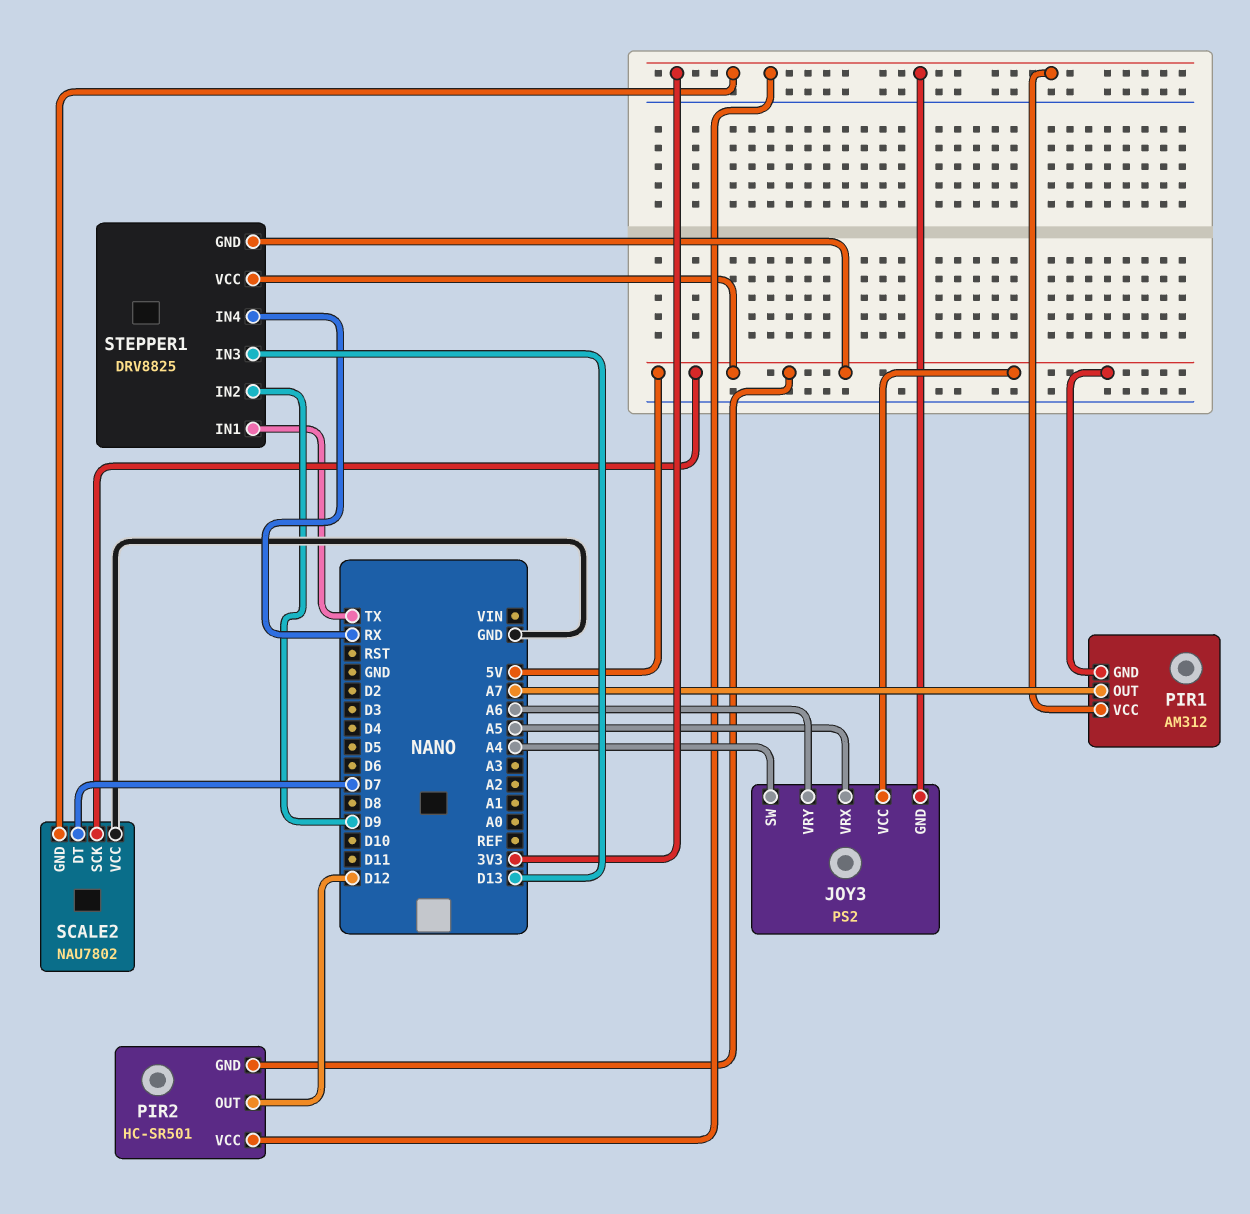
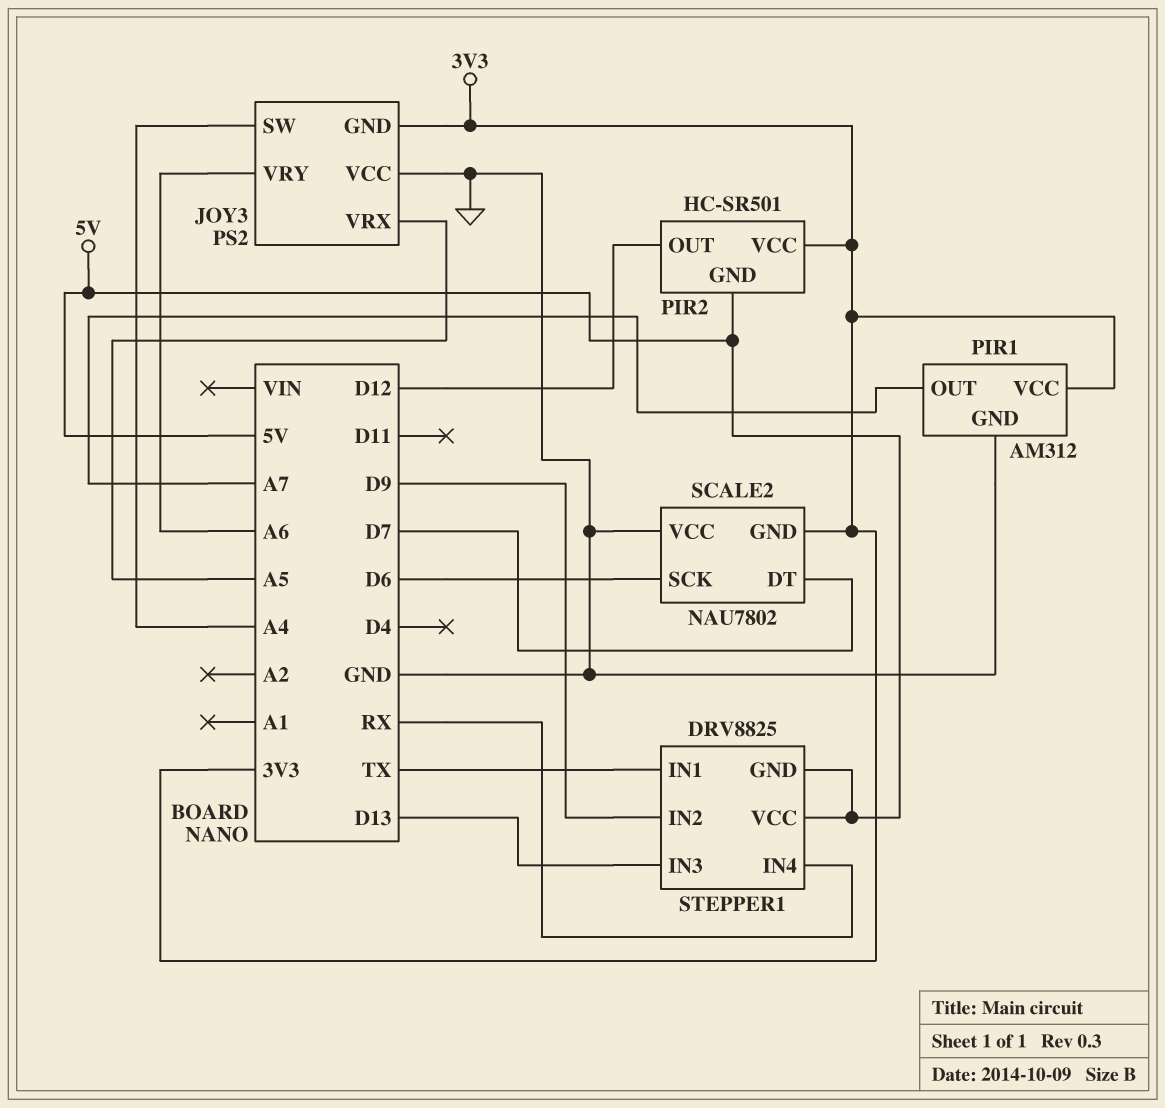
JOY3 pin VCC: 5V -> GND
PIR1 pin GND: 5V -> GND
SCALE2 pin SCK: 5V -> D6

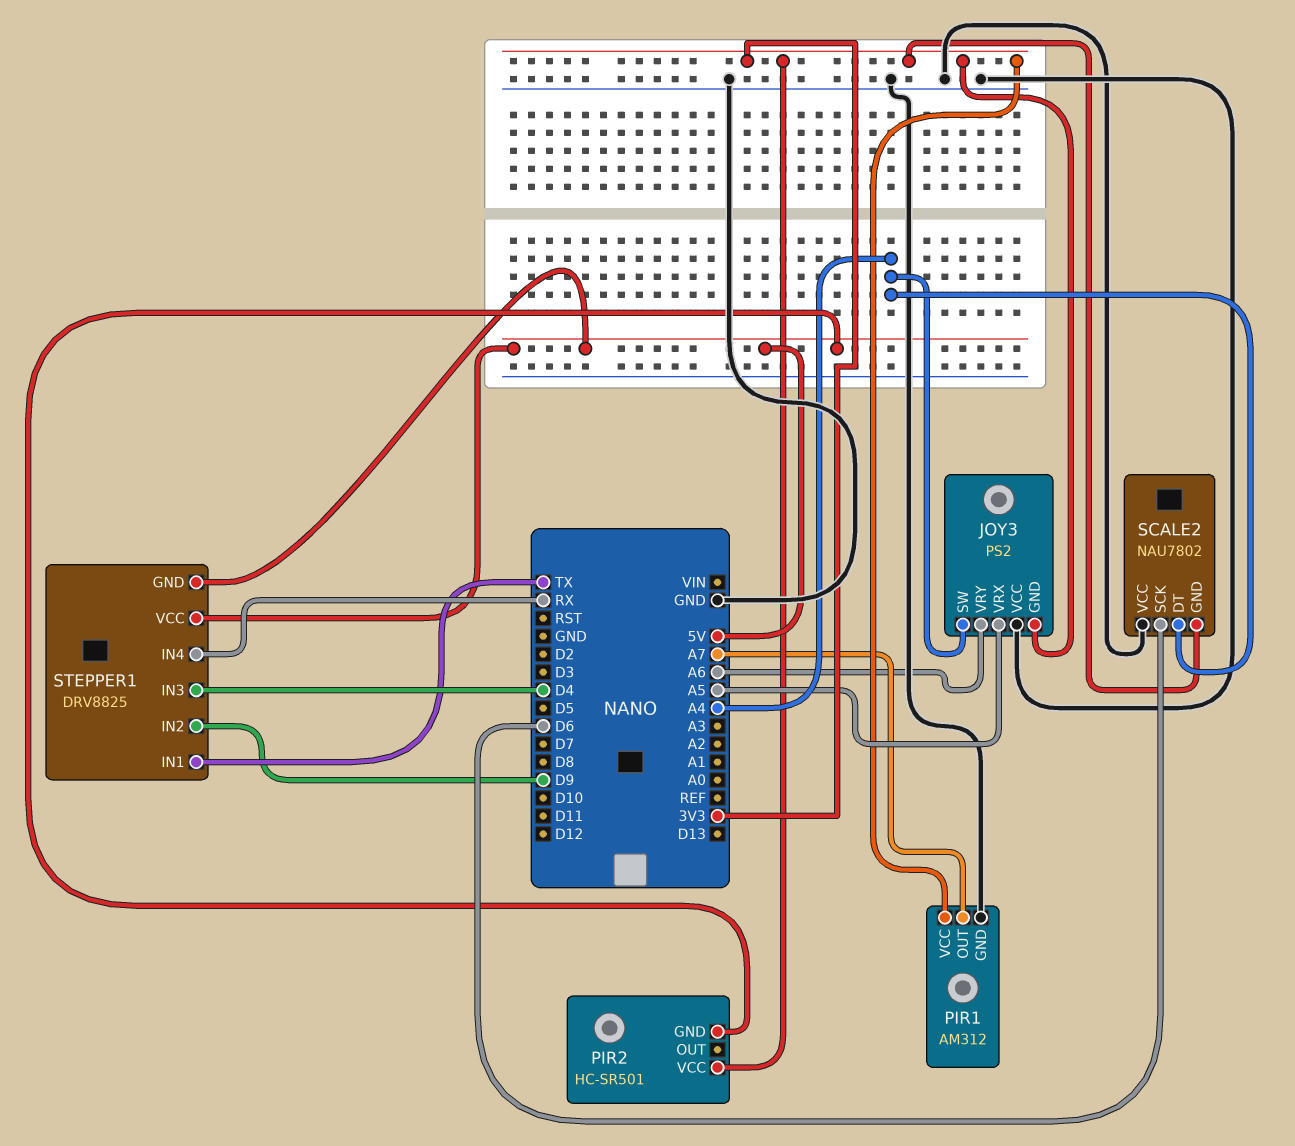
PIR2 pin OUT: D12 -> none
SCALE2 pin DT: D7 -> A4
STEPPER1 pin IN3: D13 -> D4

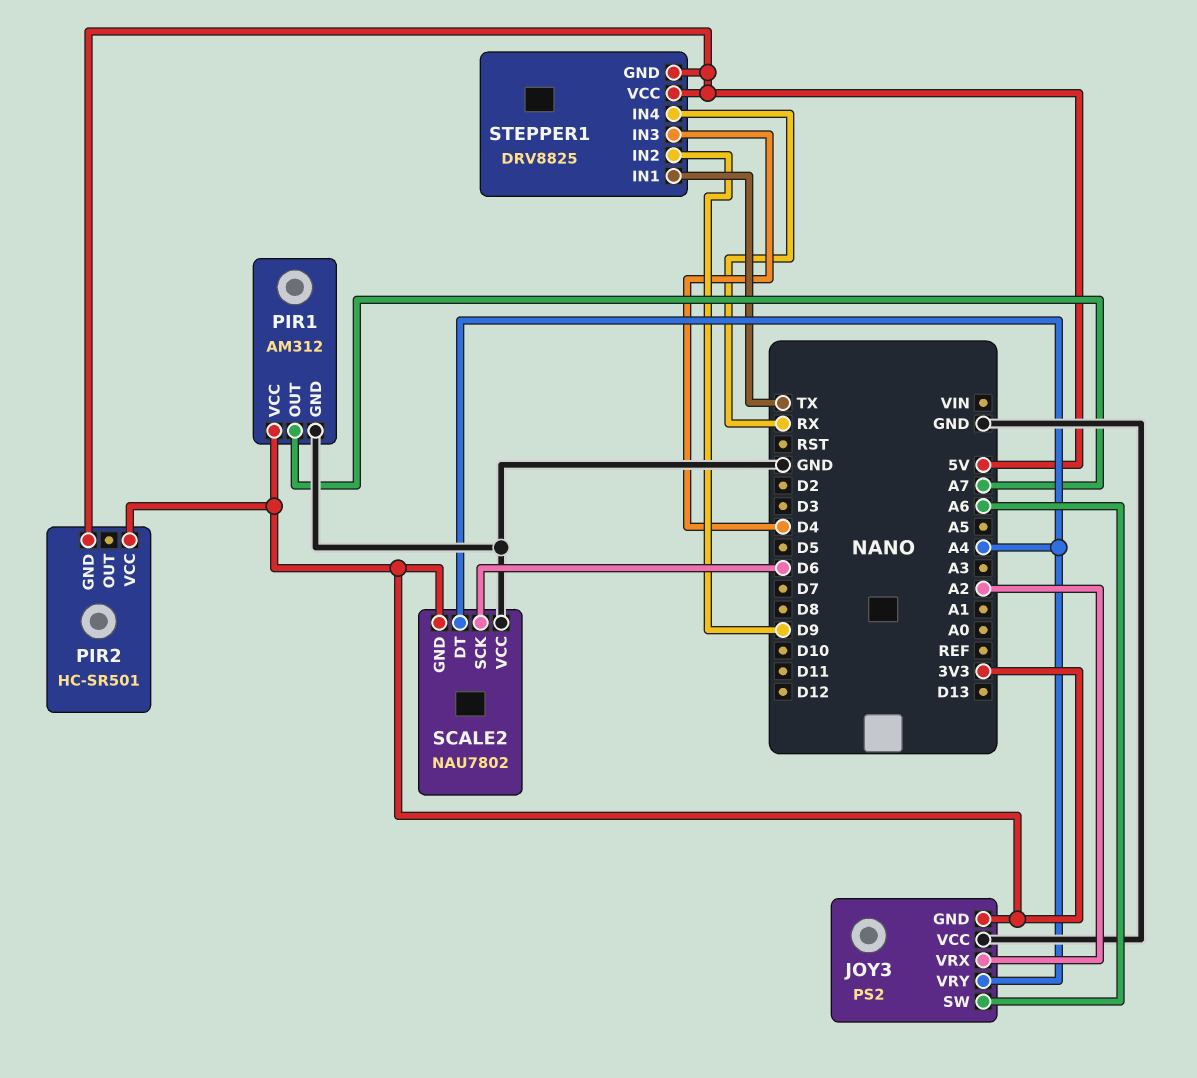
JOY3 pin SW: A4 -> A6
JOY3 pin VRX: A5 -> A2
JOY3 pin VRY: A6 -> A4

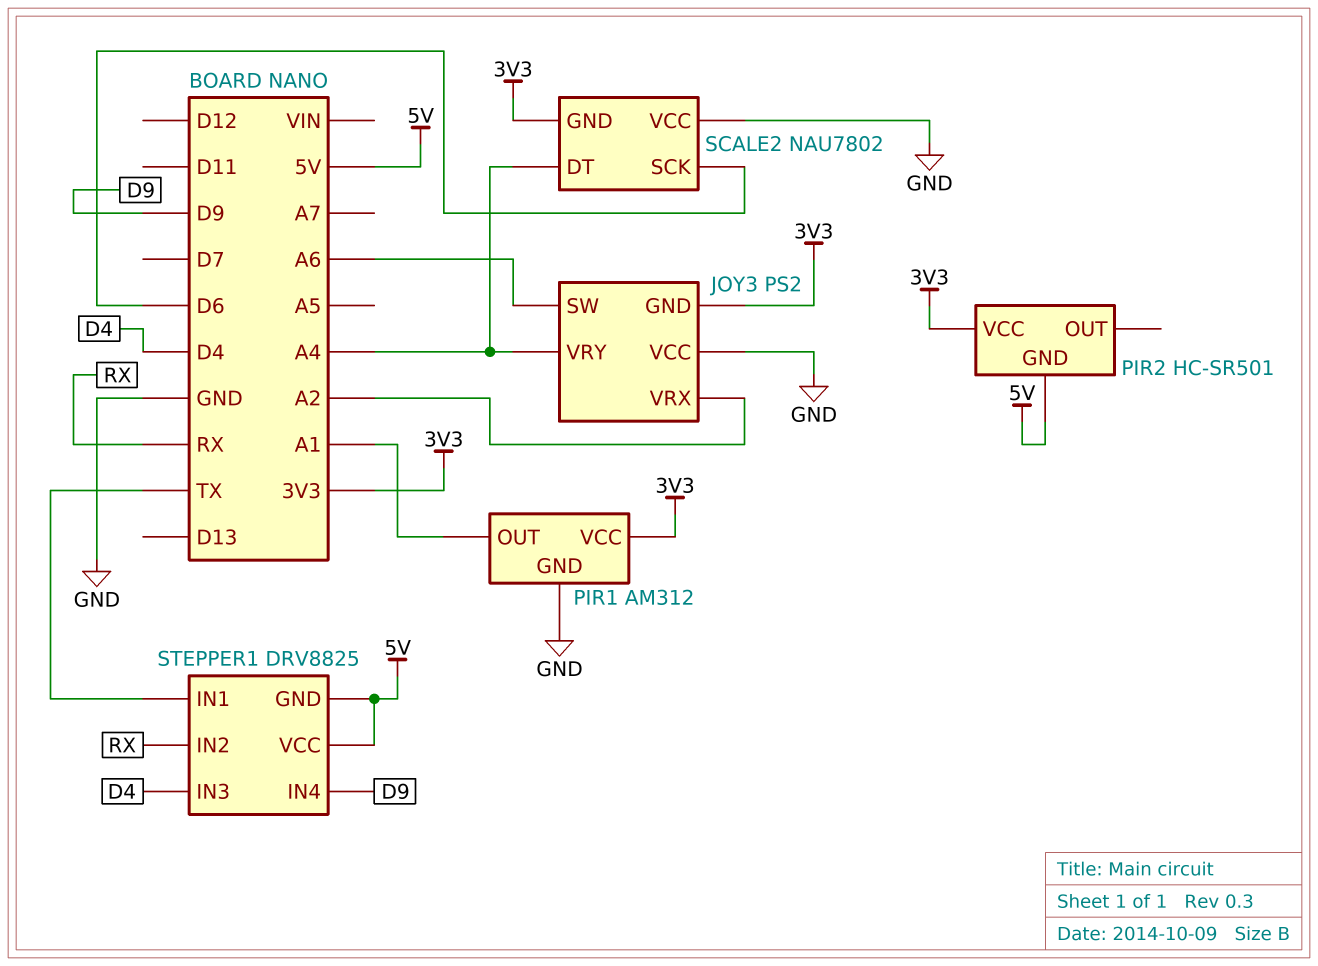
PIR1 pin OUT: A7 -> A1
STEPPER1 pin IN2: D9 -> RX
STEPPER1 pin IN4: RX -> D9

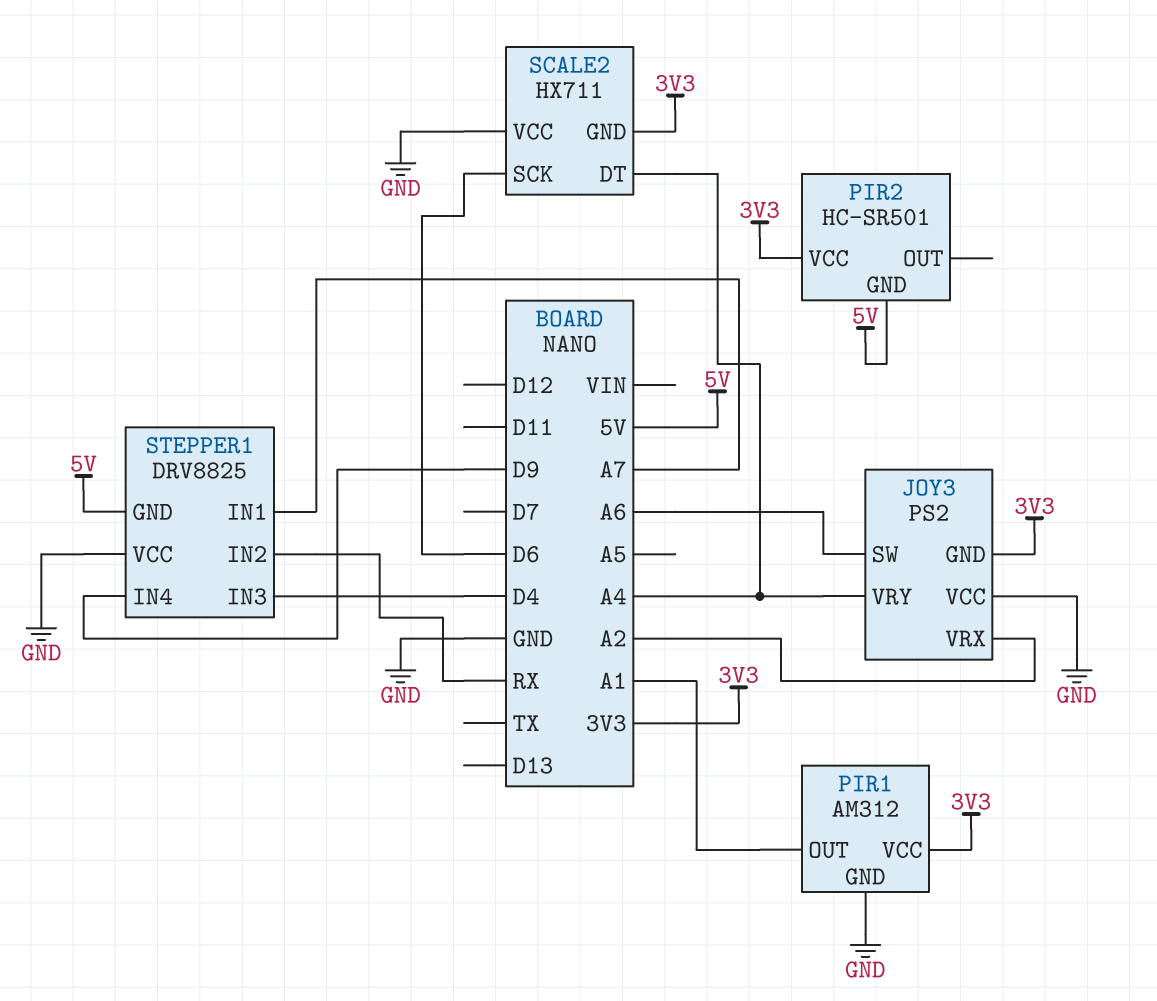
SCALE2: NAU7802 -> HX711
STEPPER1 pin IN1: TX -> A7
STEPPER1 pin VCC: 5V -> GND

